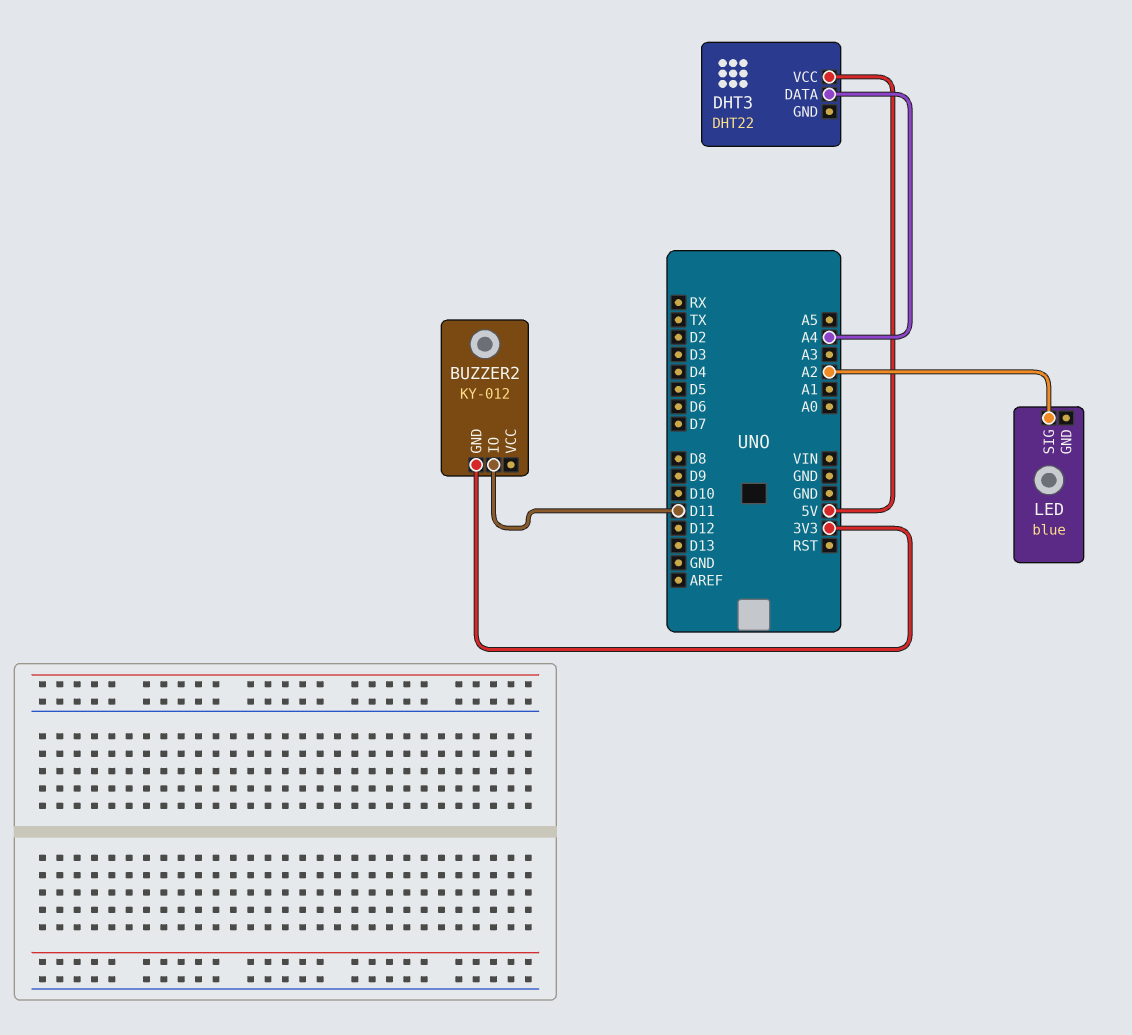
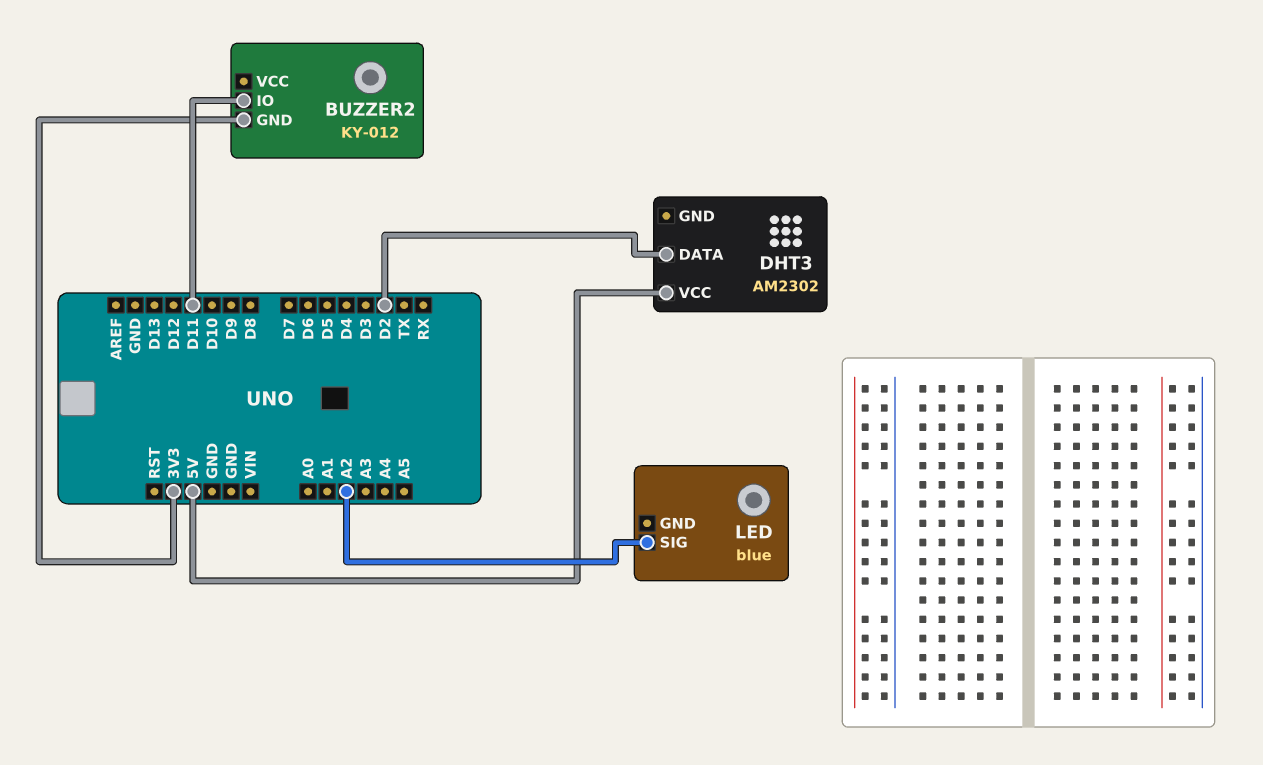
DHT3: DHT22 -> AM2302
DHT3 pin DATA: A4 -> D2

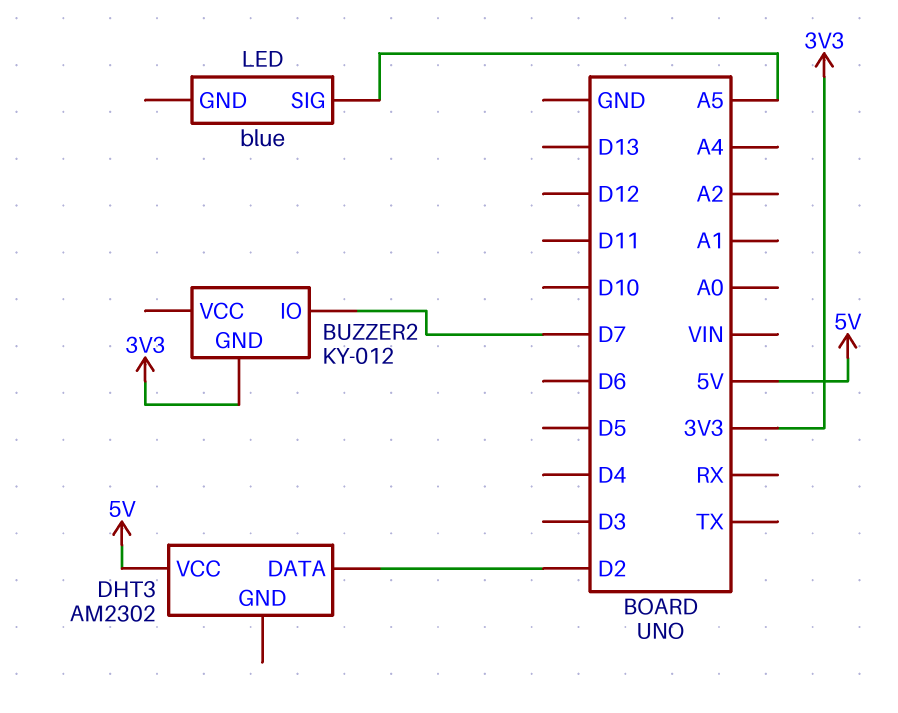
BUZZER2 pin IO: D11 -> D7
LED pin SIG: A2 -> A5

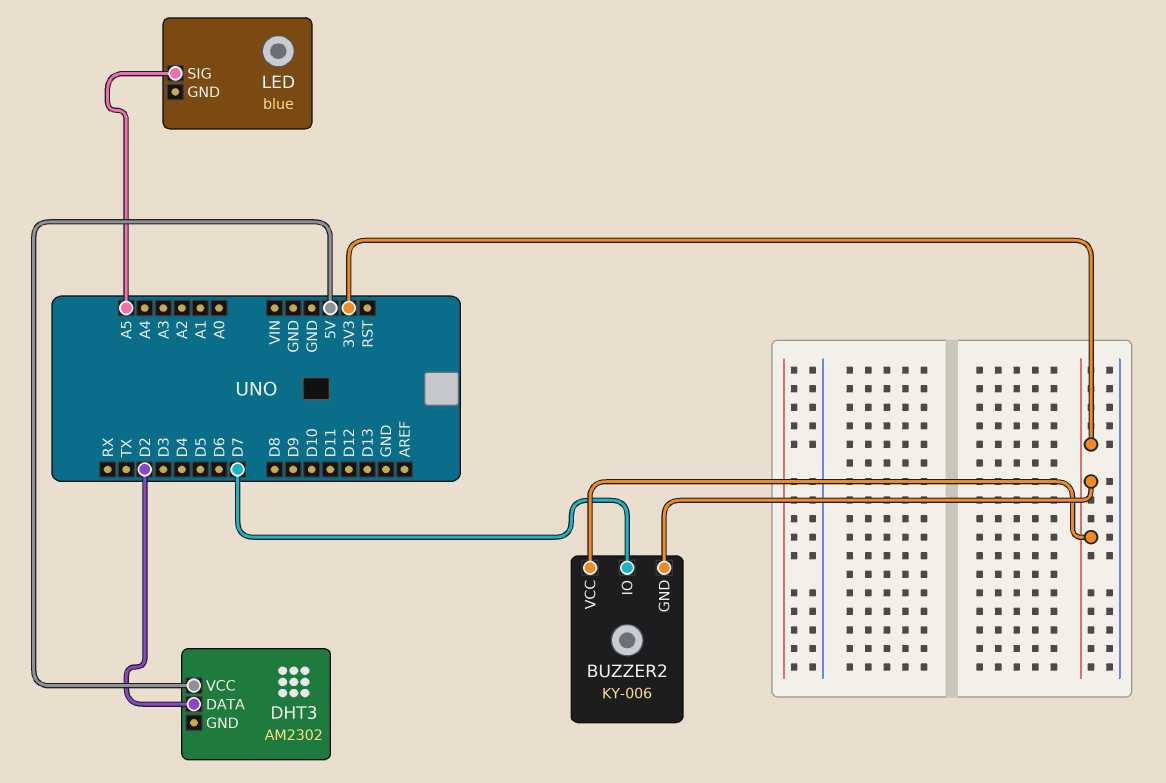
BUZZER2: KY-012 -> KY-006
BUZZER2 pin VCC: none -> 3V3

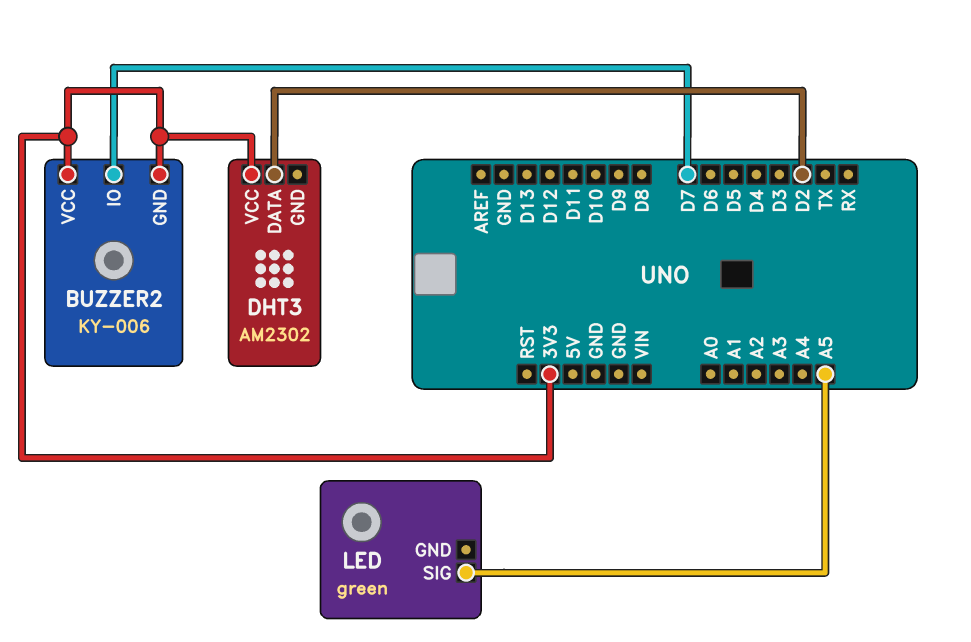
DHT3 pin VCC: 5V -> 3V3
LED: blue -> green

